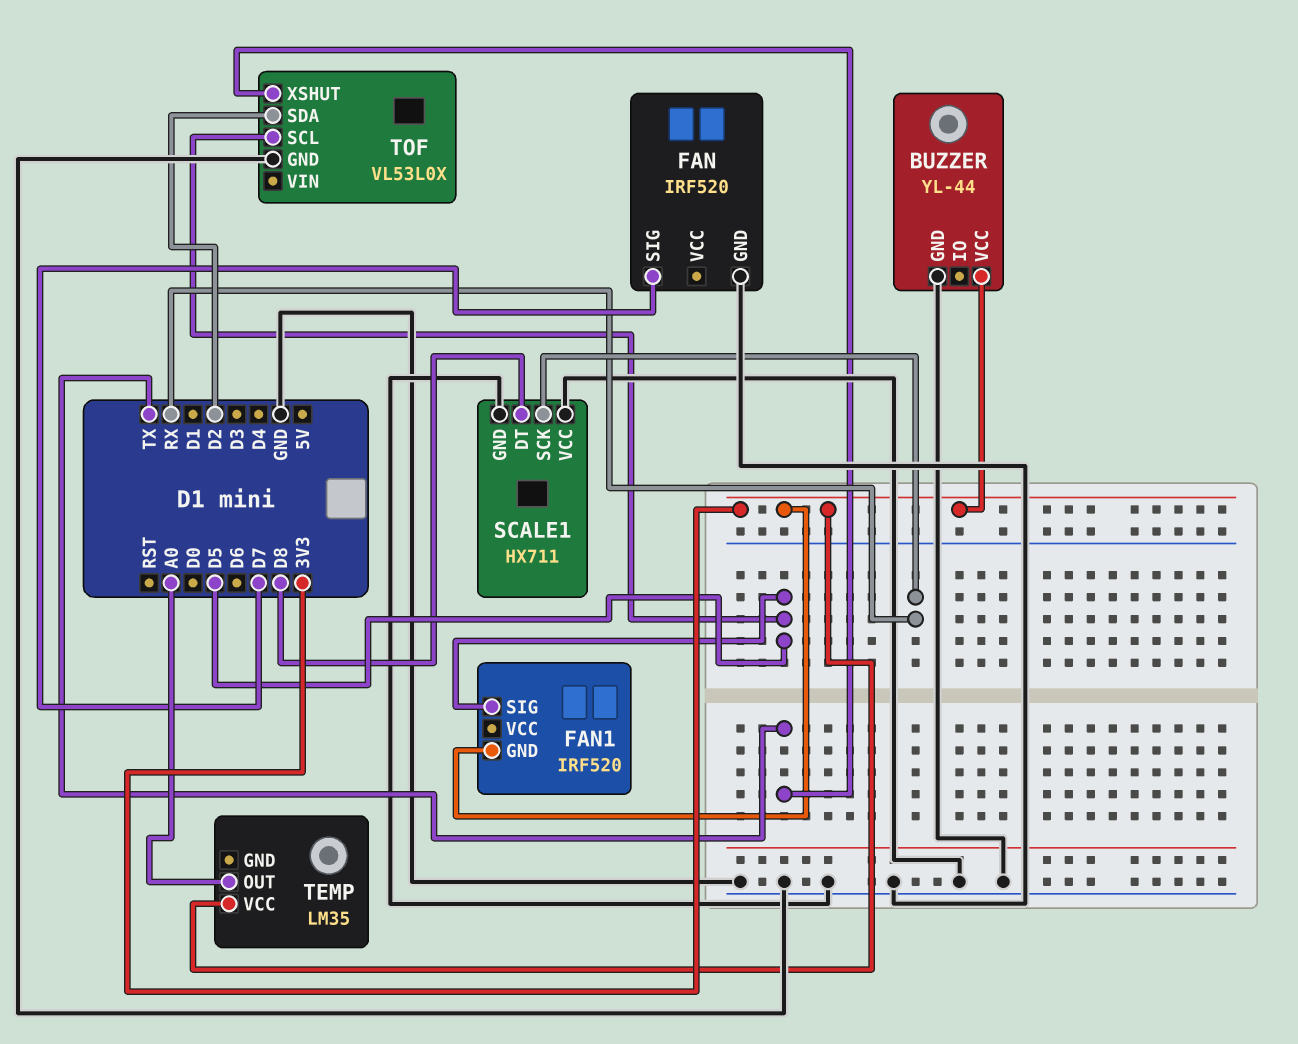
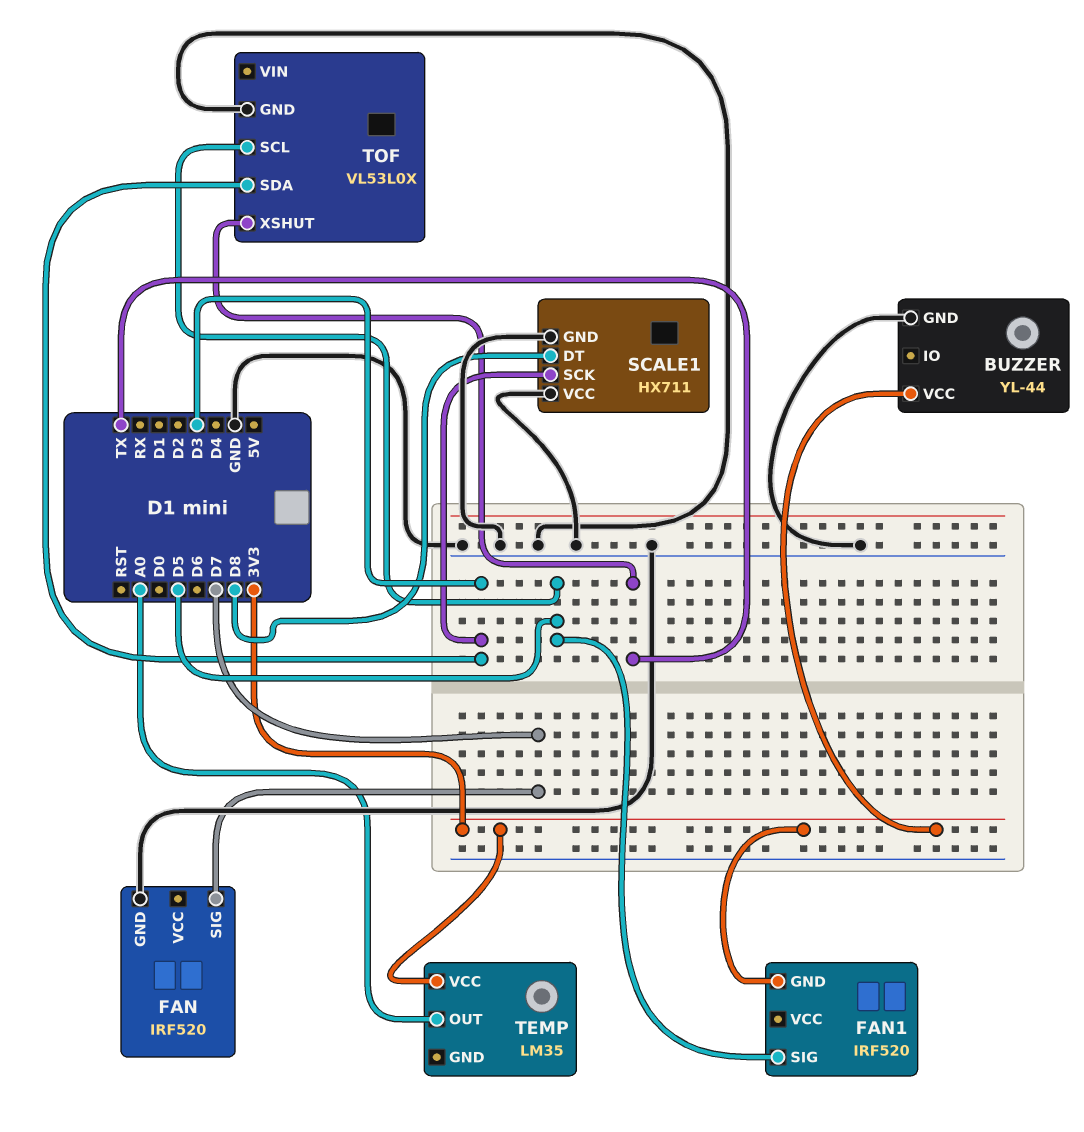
SCALE1 pin SCK: RX -> D3
TOF pin SDA: D2 -> D3

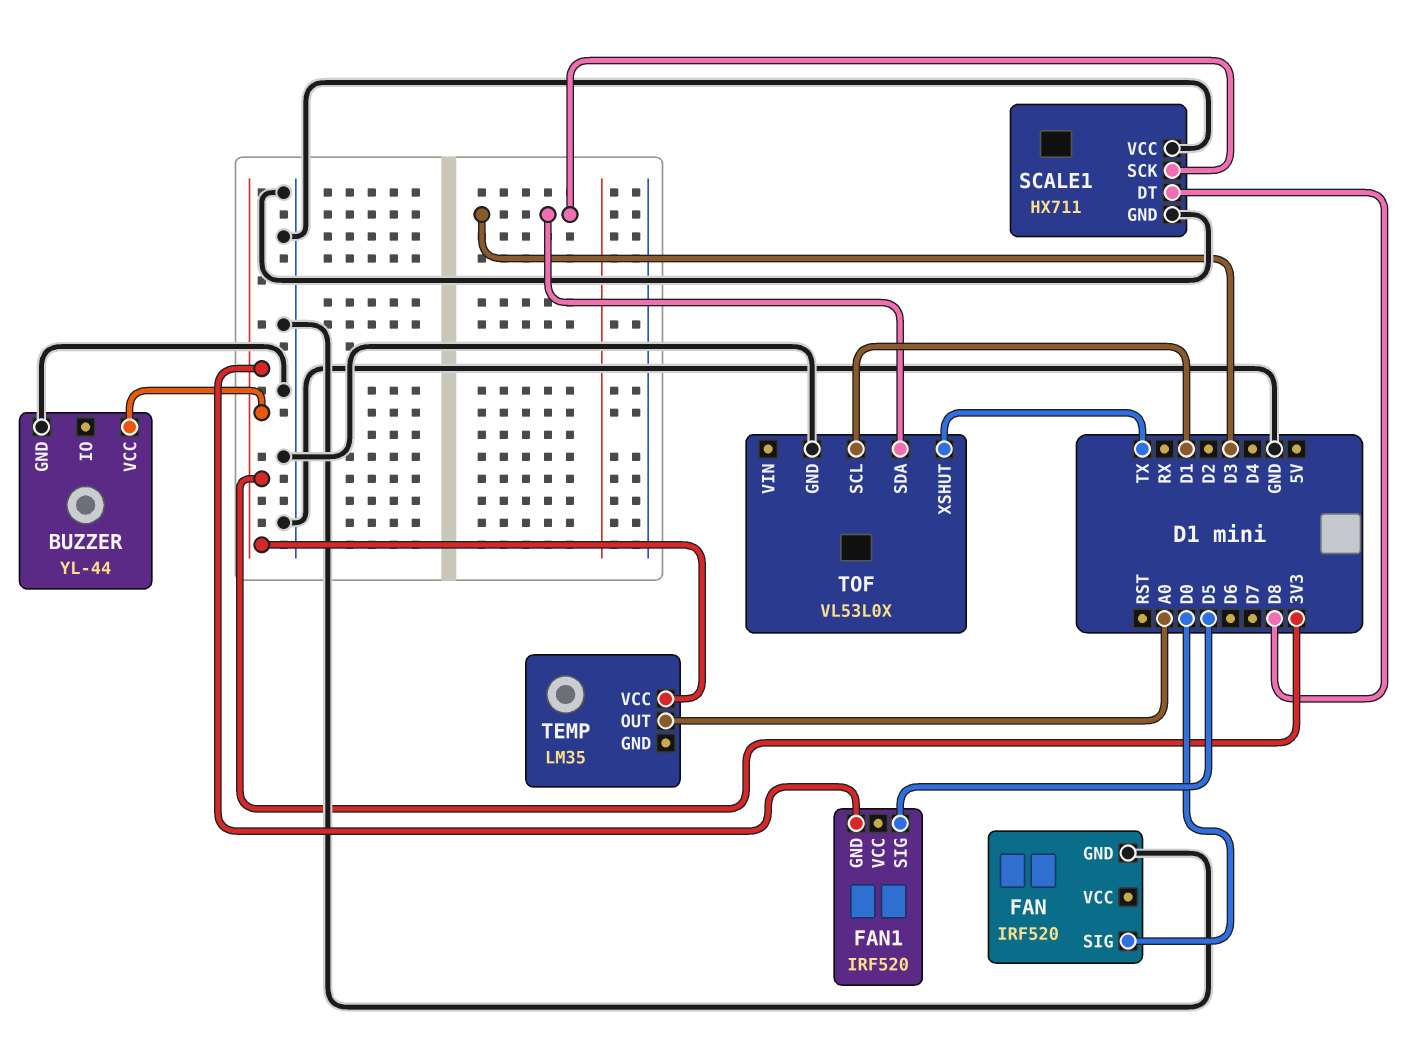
FAN pin SIG: D7 -> D0
TOF pin SCL: D5 -> D1

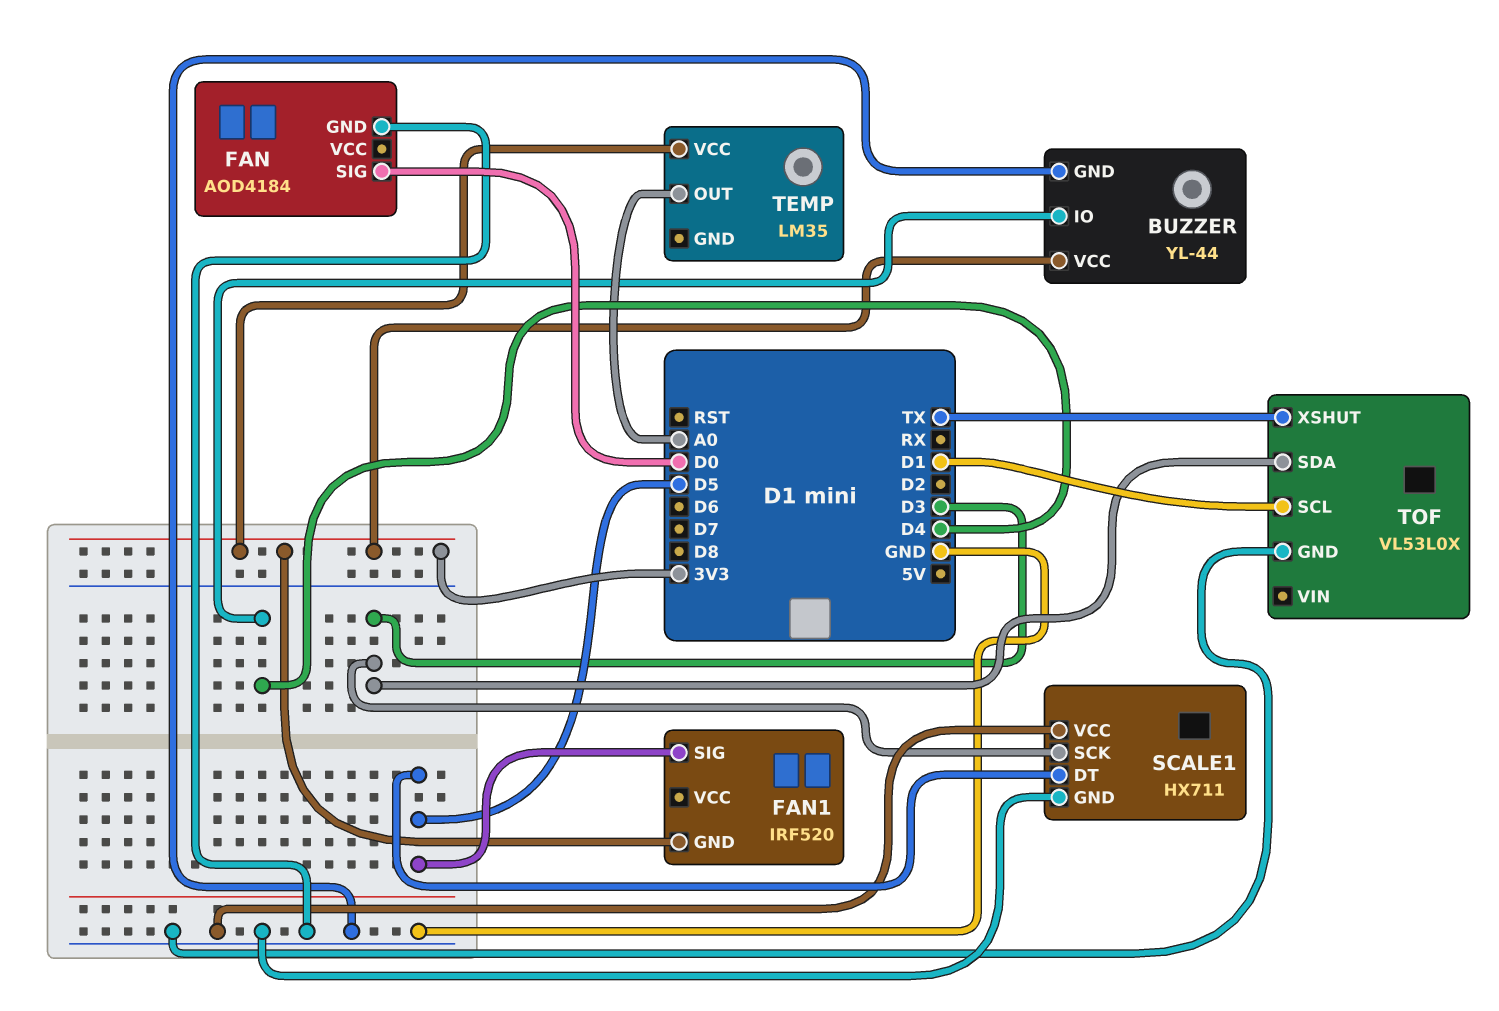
BUZZER pin IO: none -> D4
FAN: IRF520 -> AOD4184
SCALE1 pin DT: D8 -> D5

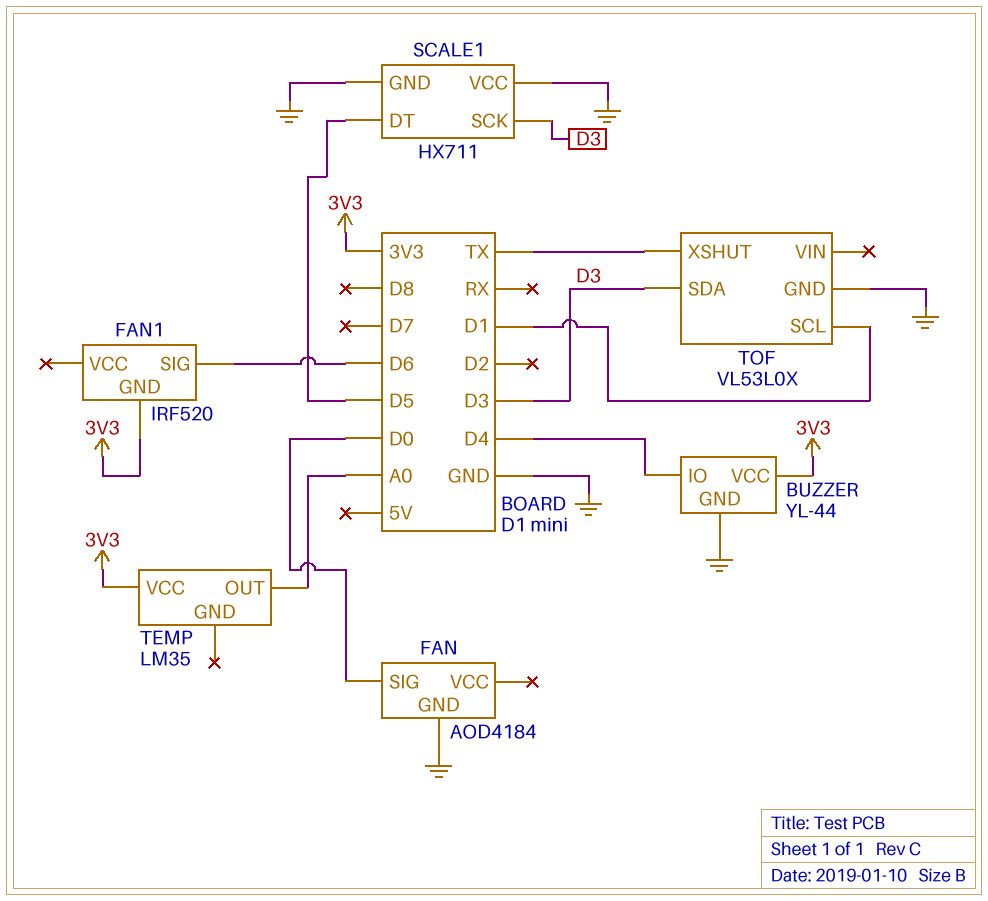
FAN1 pin SIG: D5 -> D6

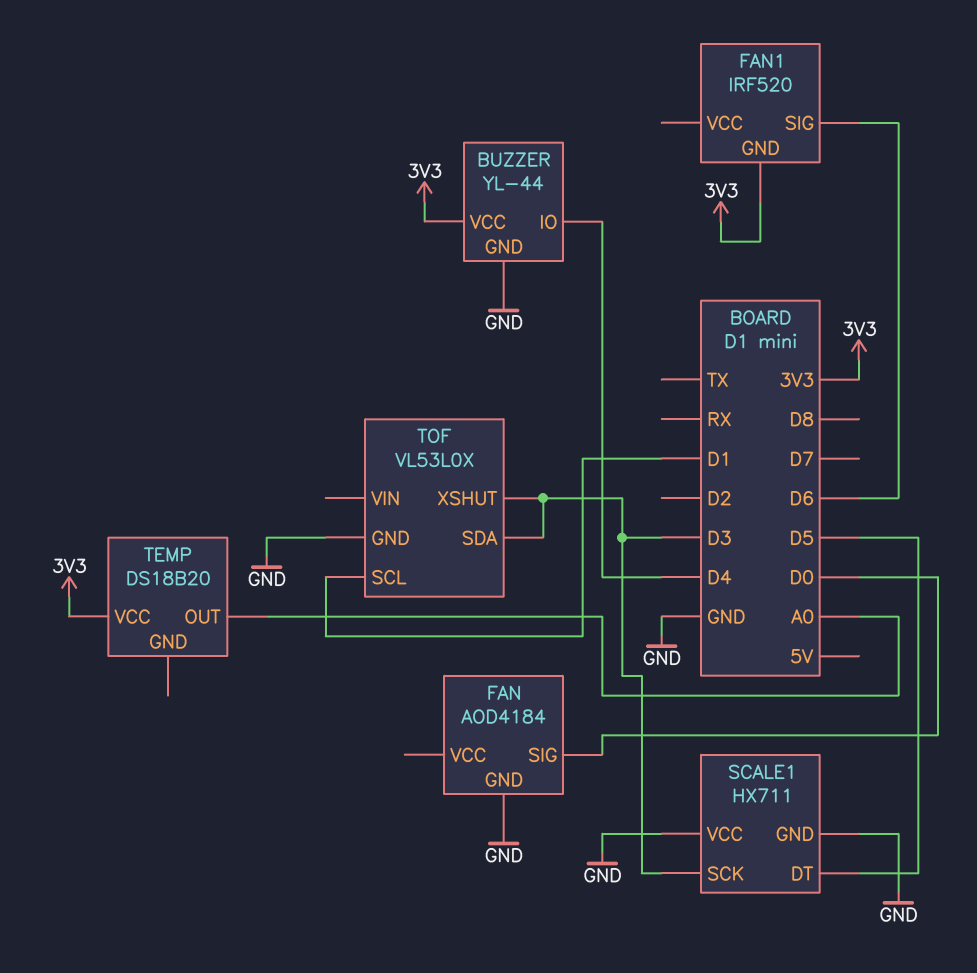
TEMP: LM35 -> DS18B20
TOF pin XSHUT: TX -> D3

